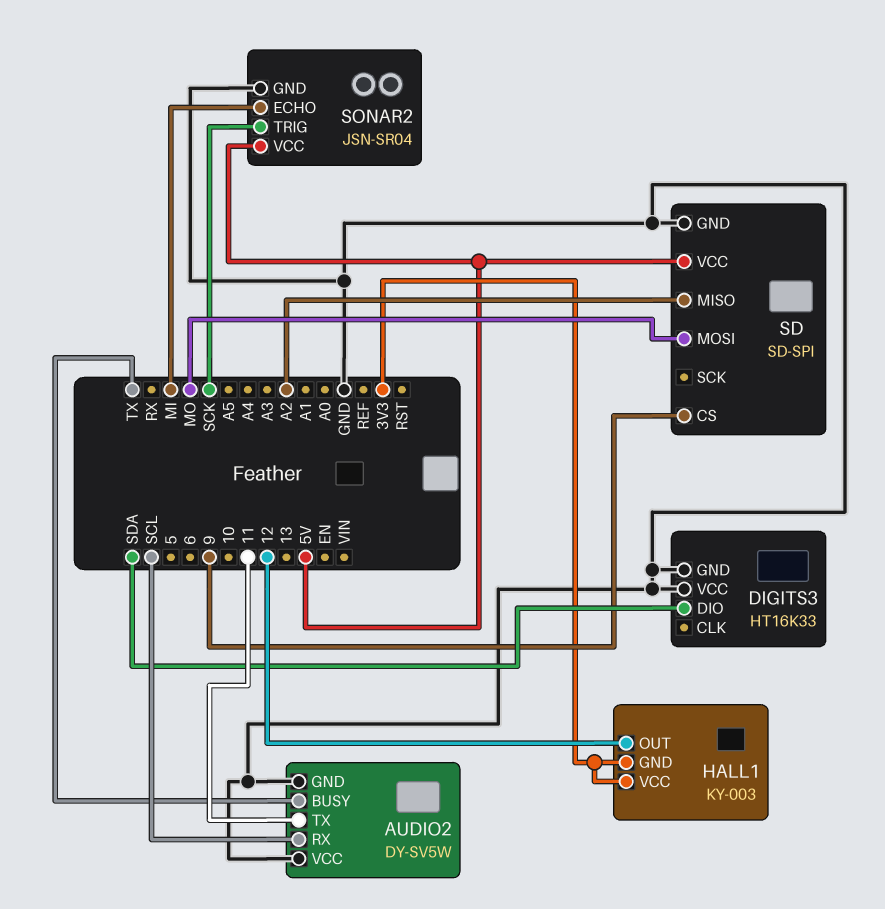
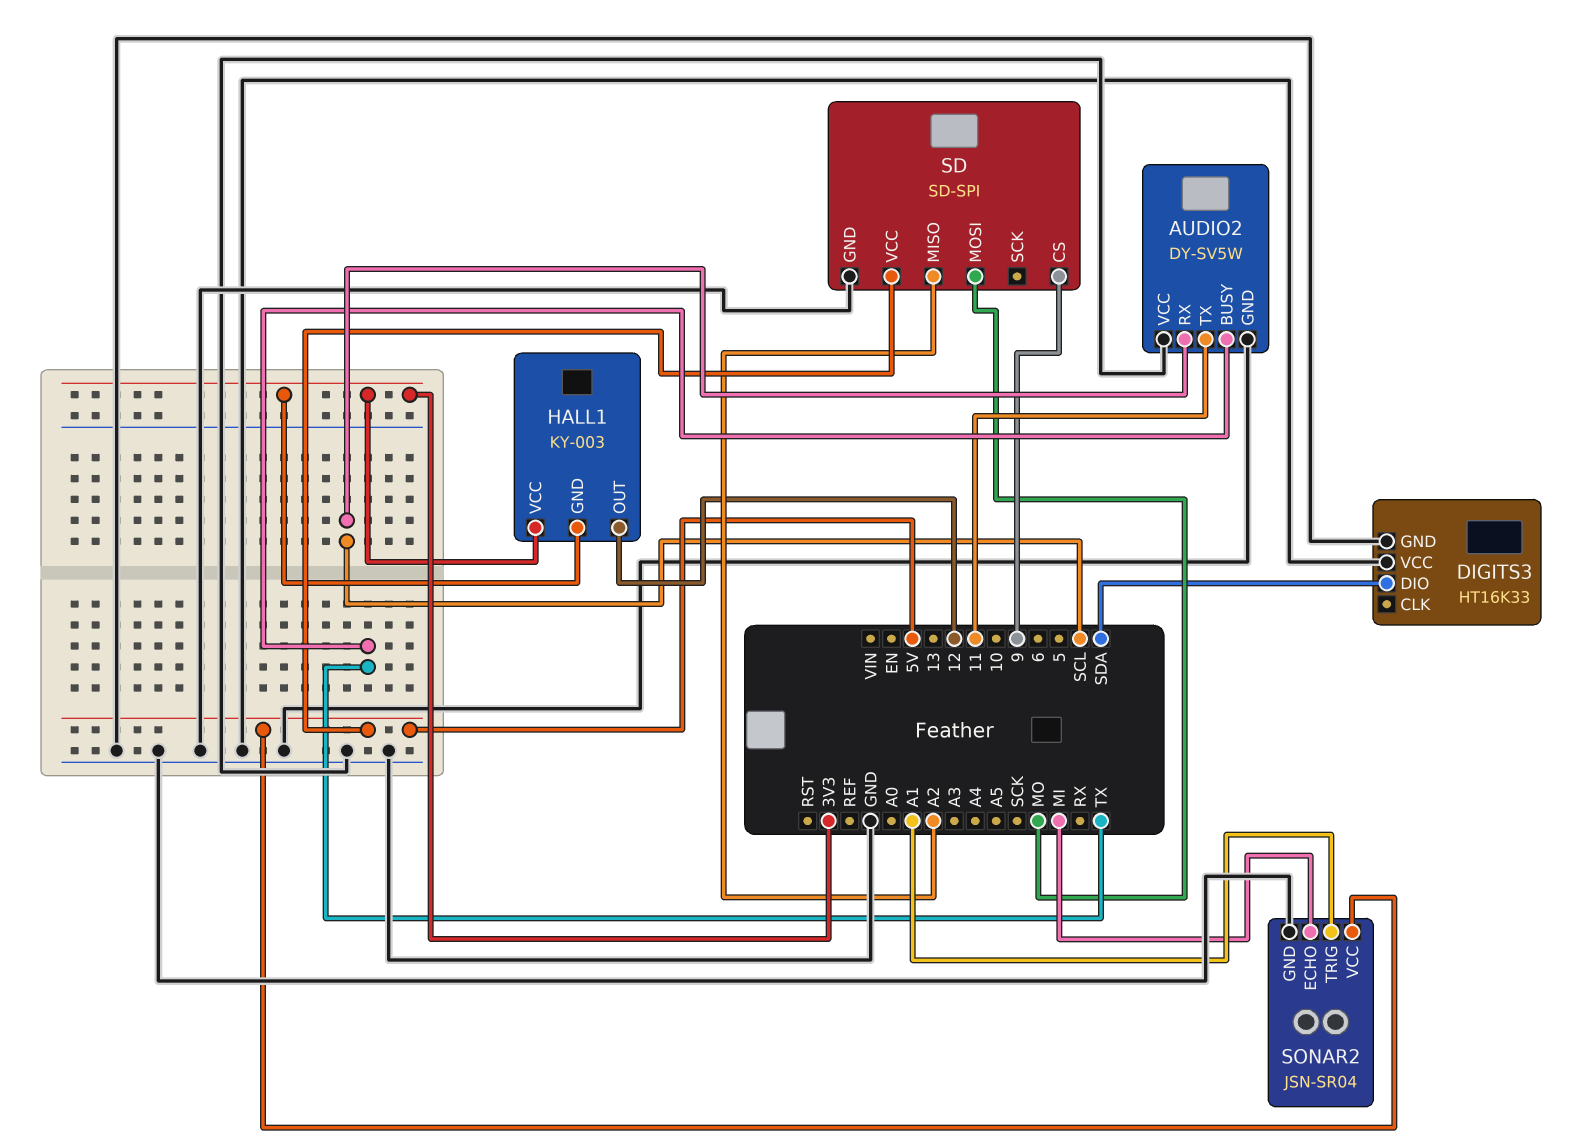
SONAR2 pin TRIG: SCK -> A1

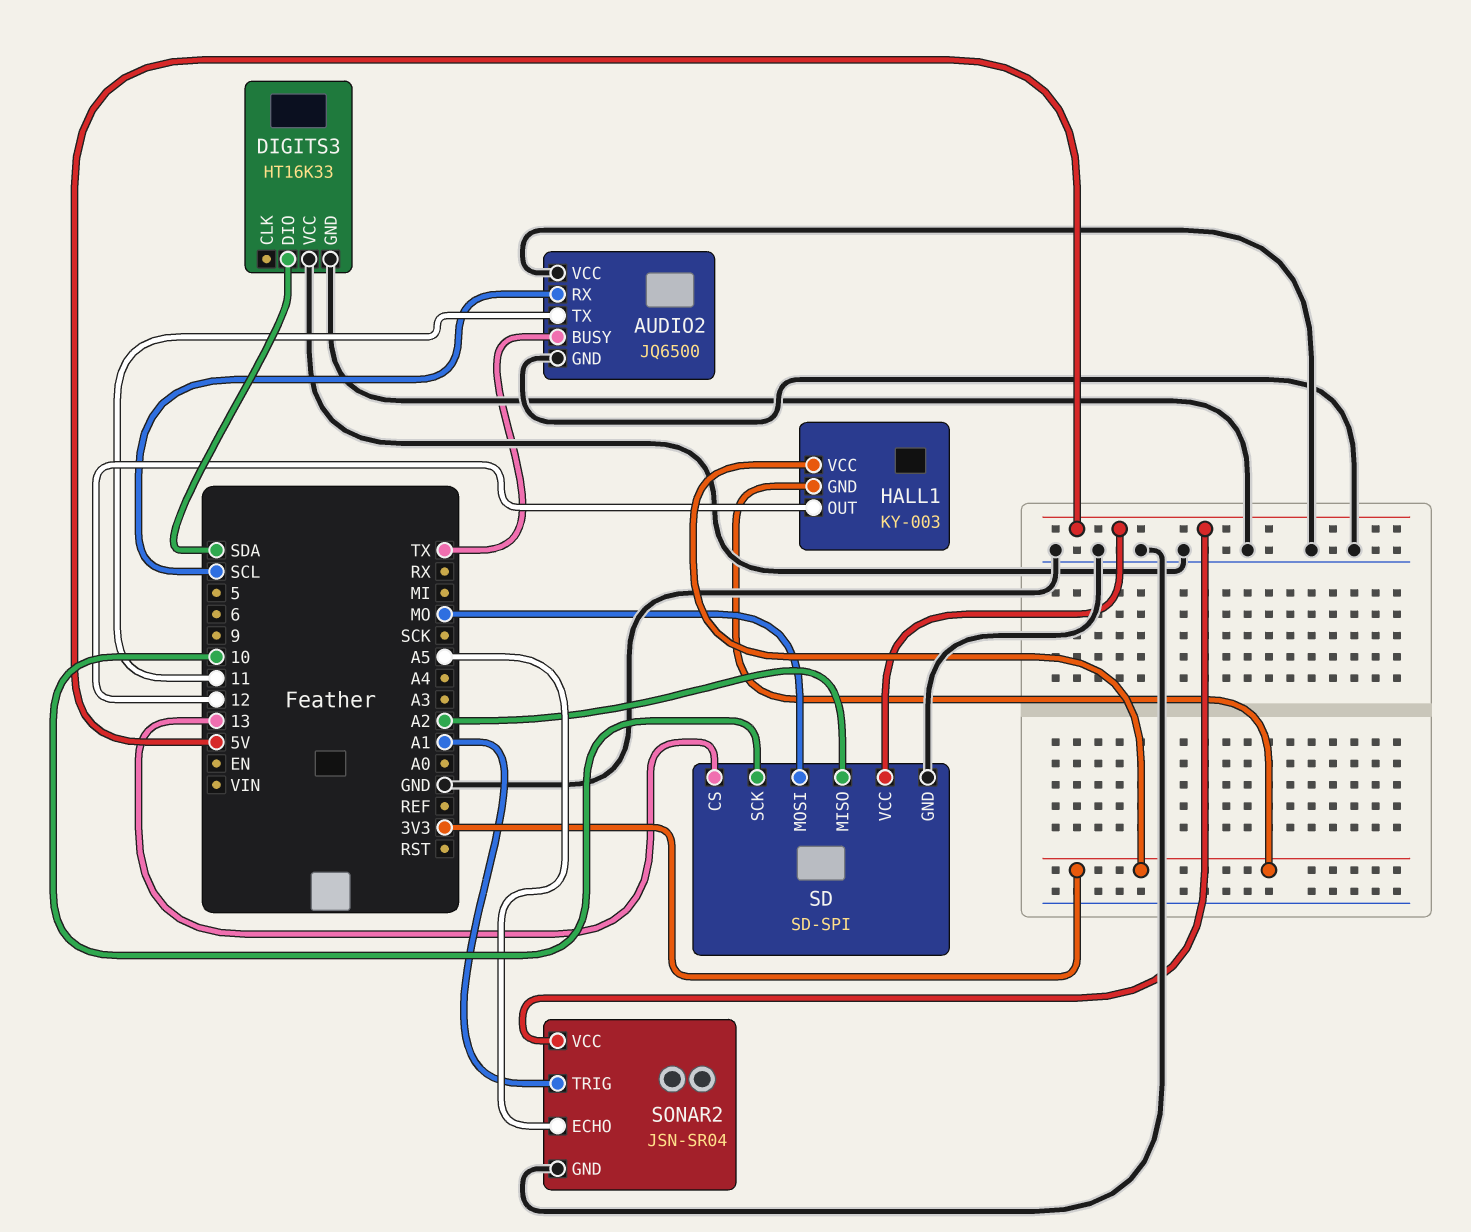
AUDIO2: DY-SV5W -> JQ6500
SD pin CS: 9 -> 13
SD pin SCK: none -> 10
SONAR2 pin ECHO: MI -> A5

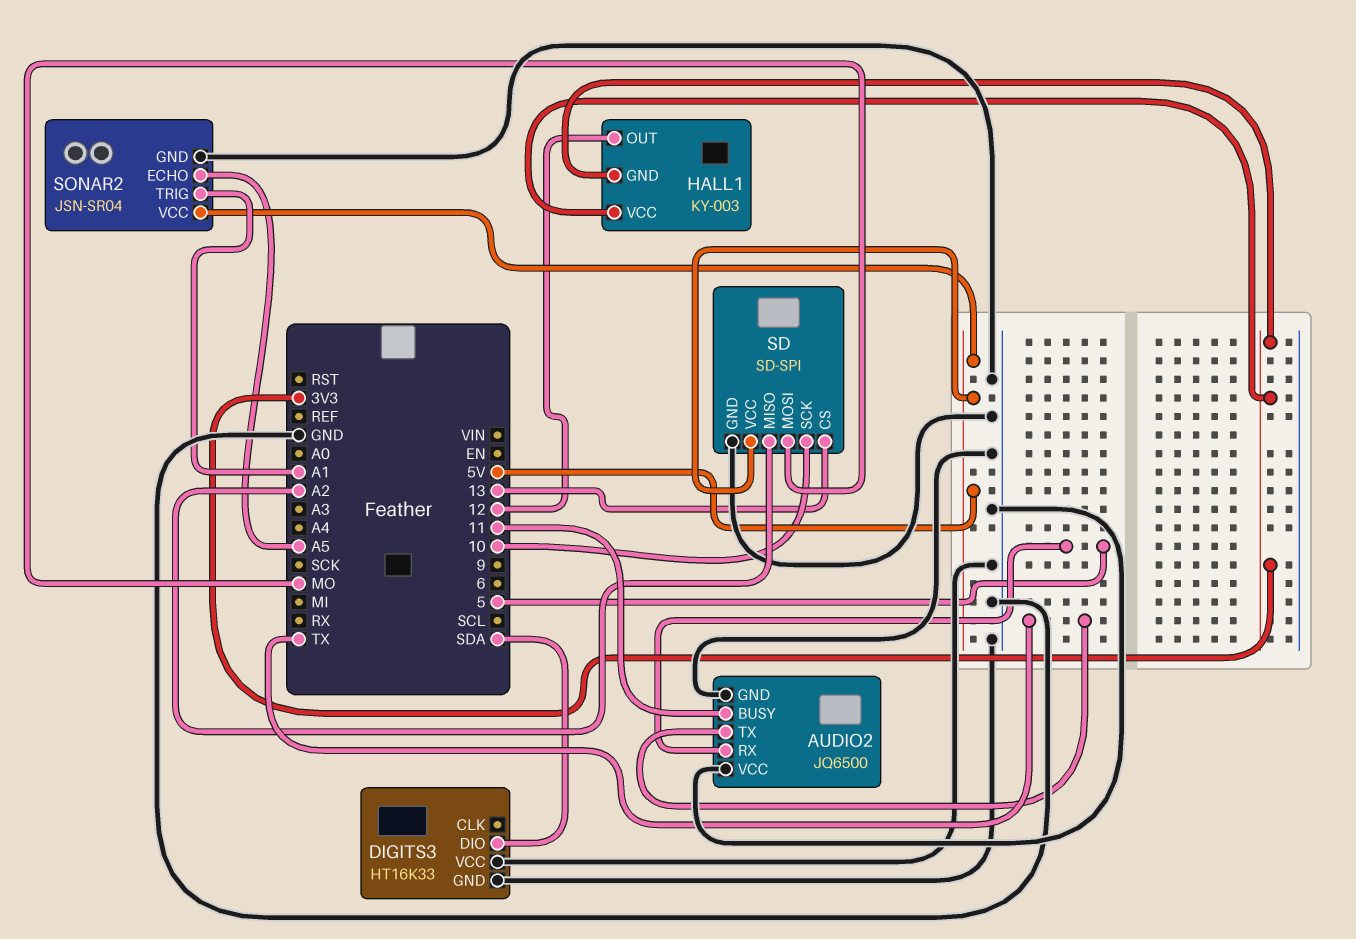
AUDIO2 pin BUSY: TX -> 11
AUDIO2 pin RX: SCL -> 5
AUDIO2 pin TX: 11 -> TX

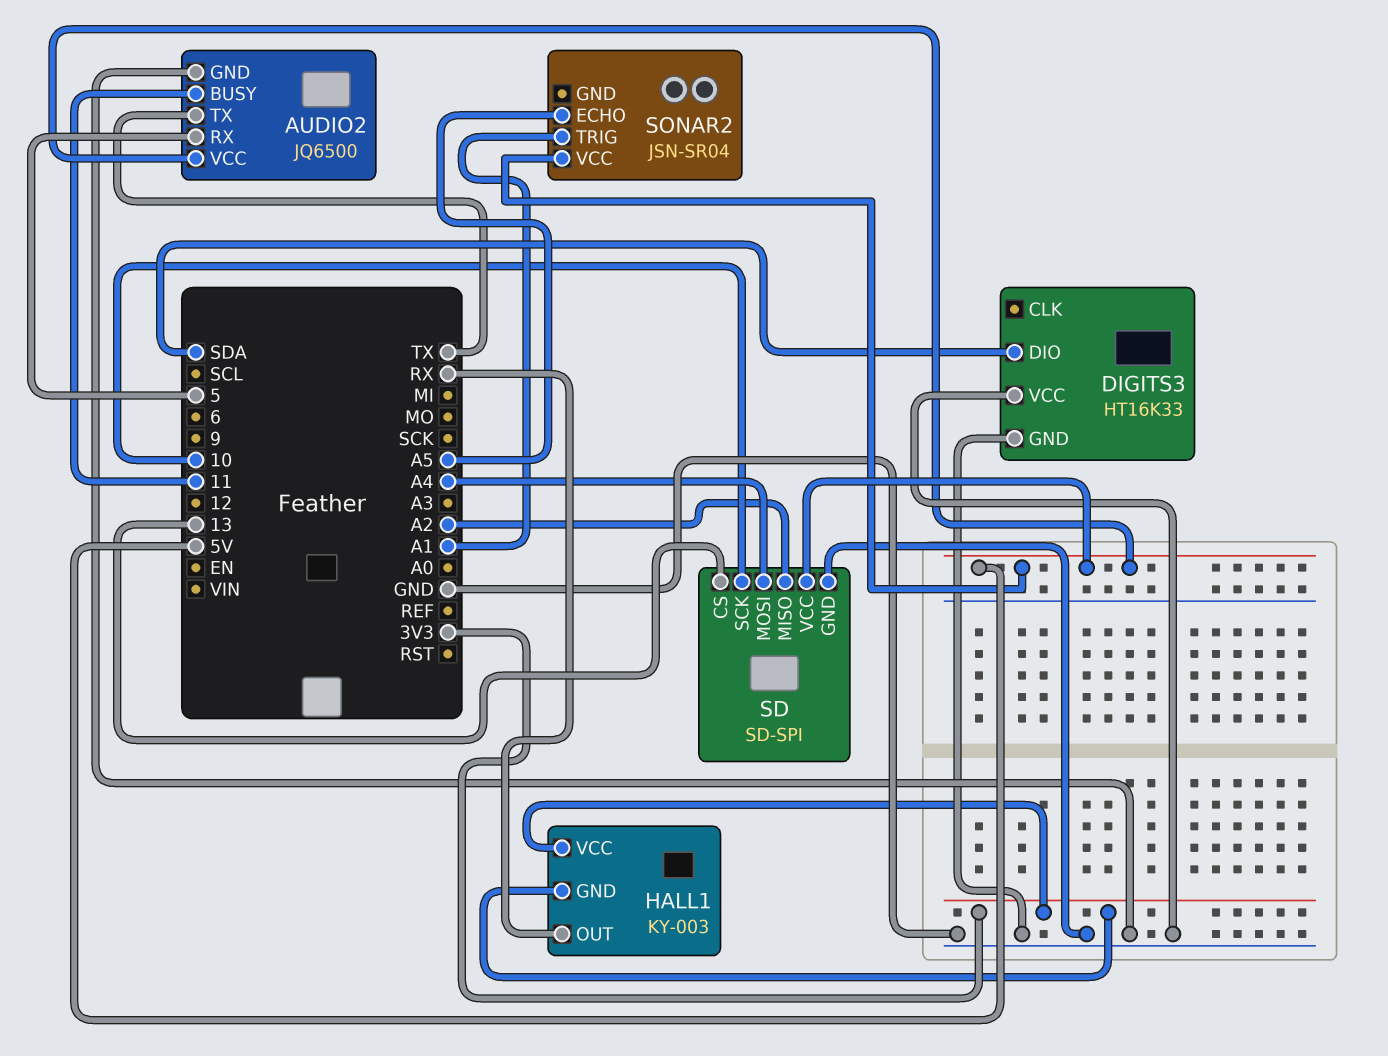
AUDIO2 pin VCC: GND -> 5V
HALL1 pin OUT: 12 -> RX
SD pin MOSI: MO -> A4
SONAR2 pin GND: GND -> none

